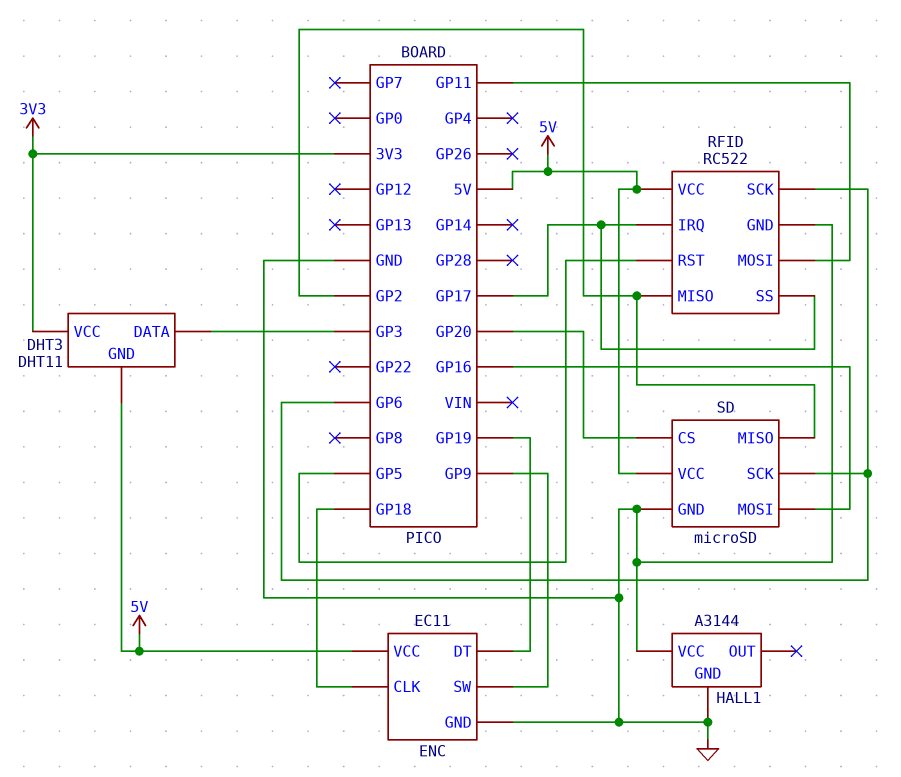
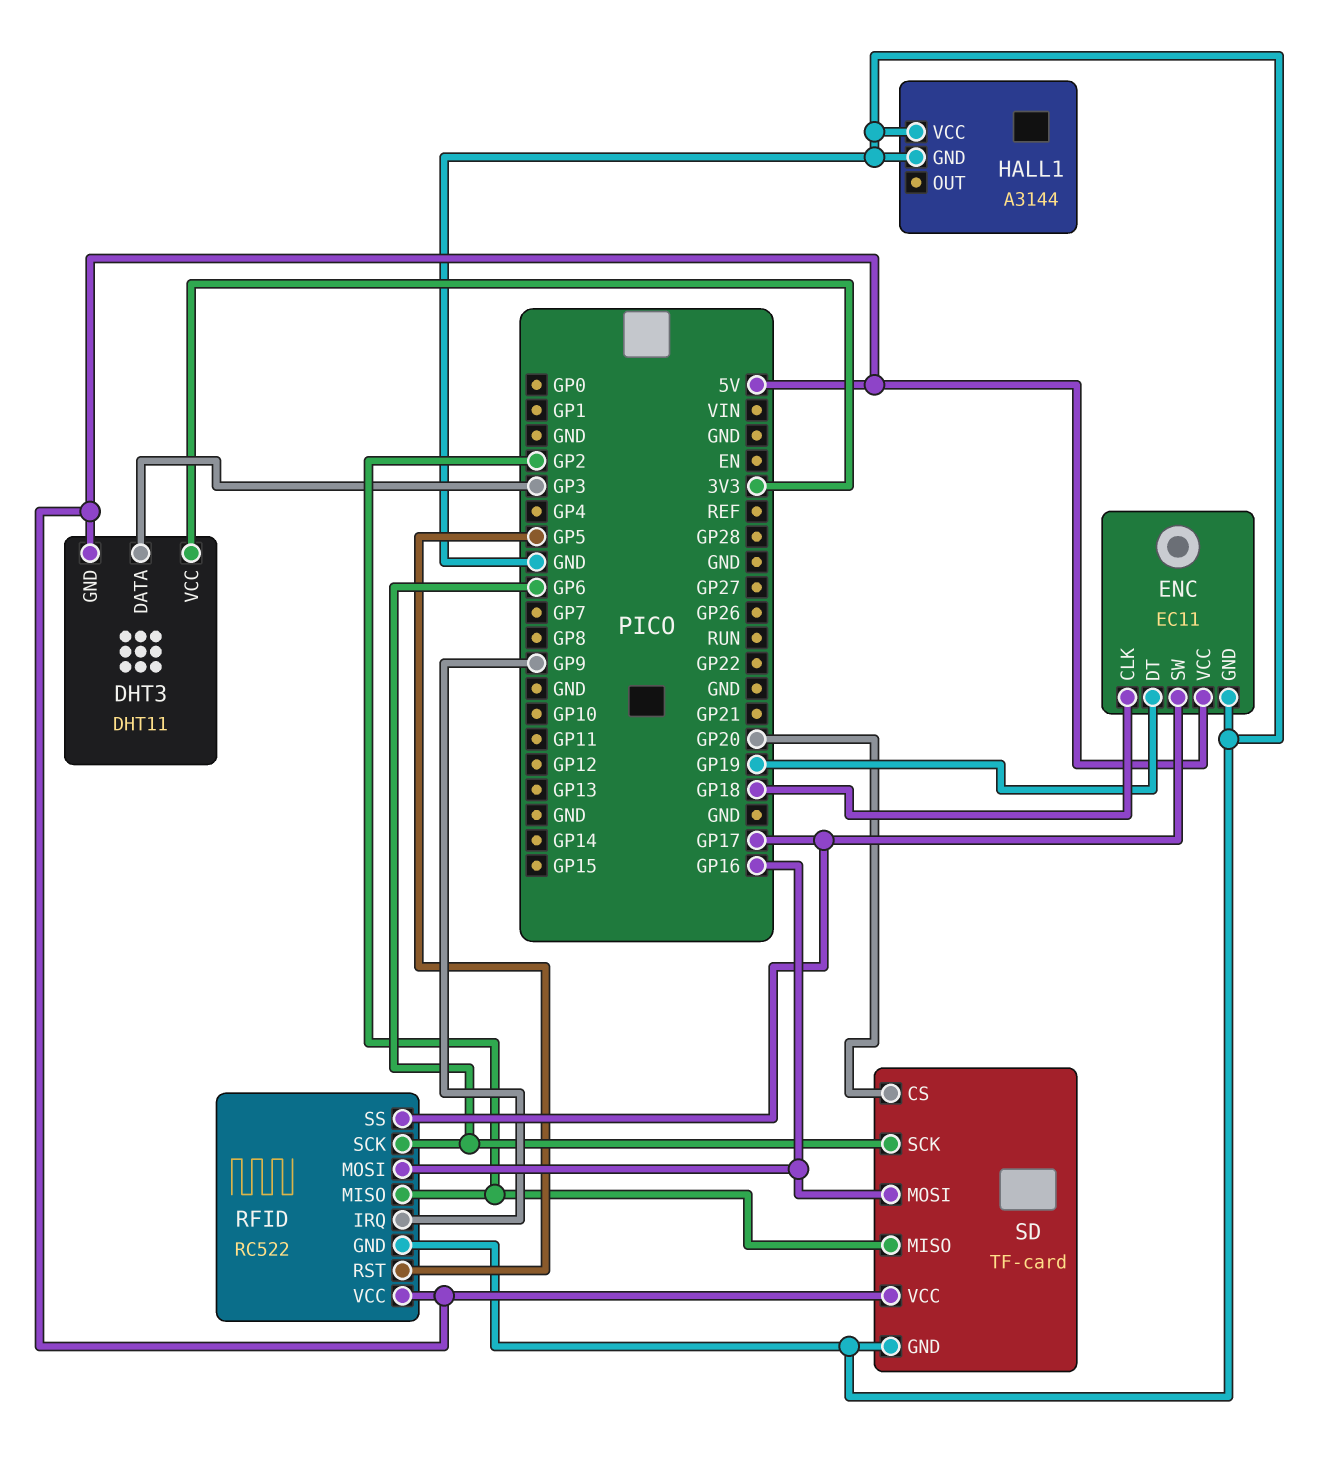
ENC pin SW: GP9 -> GP17
RFID pin IRQ: GP17 -> GP9
RFID pin MOSI: GP11 -> GP16
SD: microSD -> TF-card

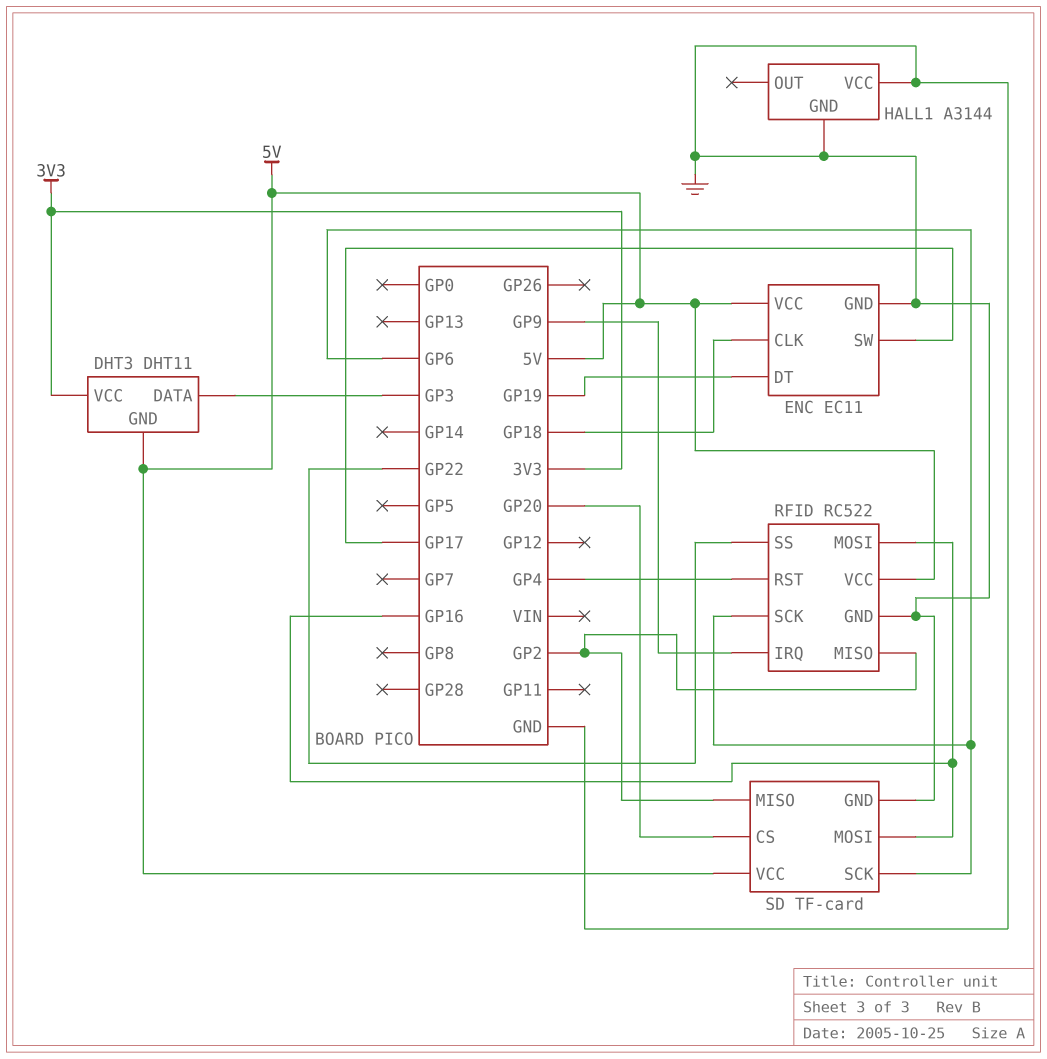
RFID pin RST: GP5 -> GP4
RFID pin SS: GP17 -> GP22

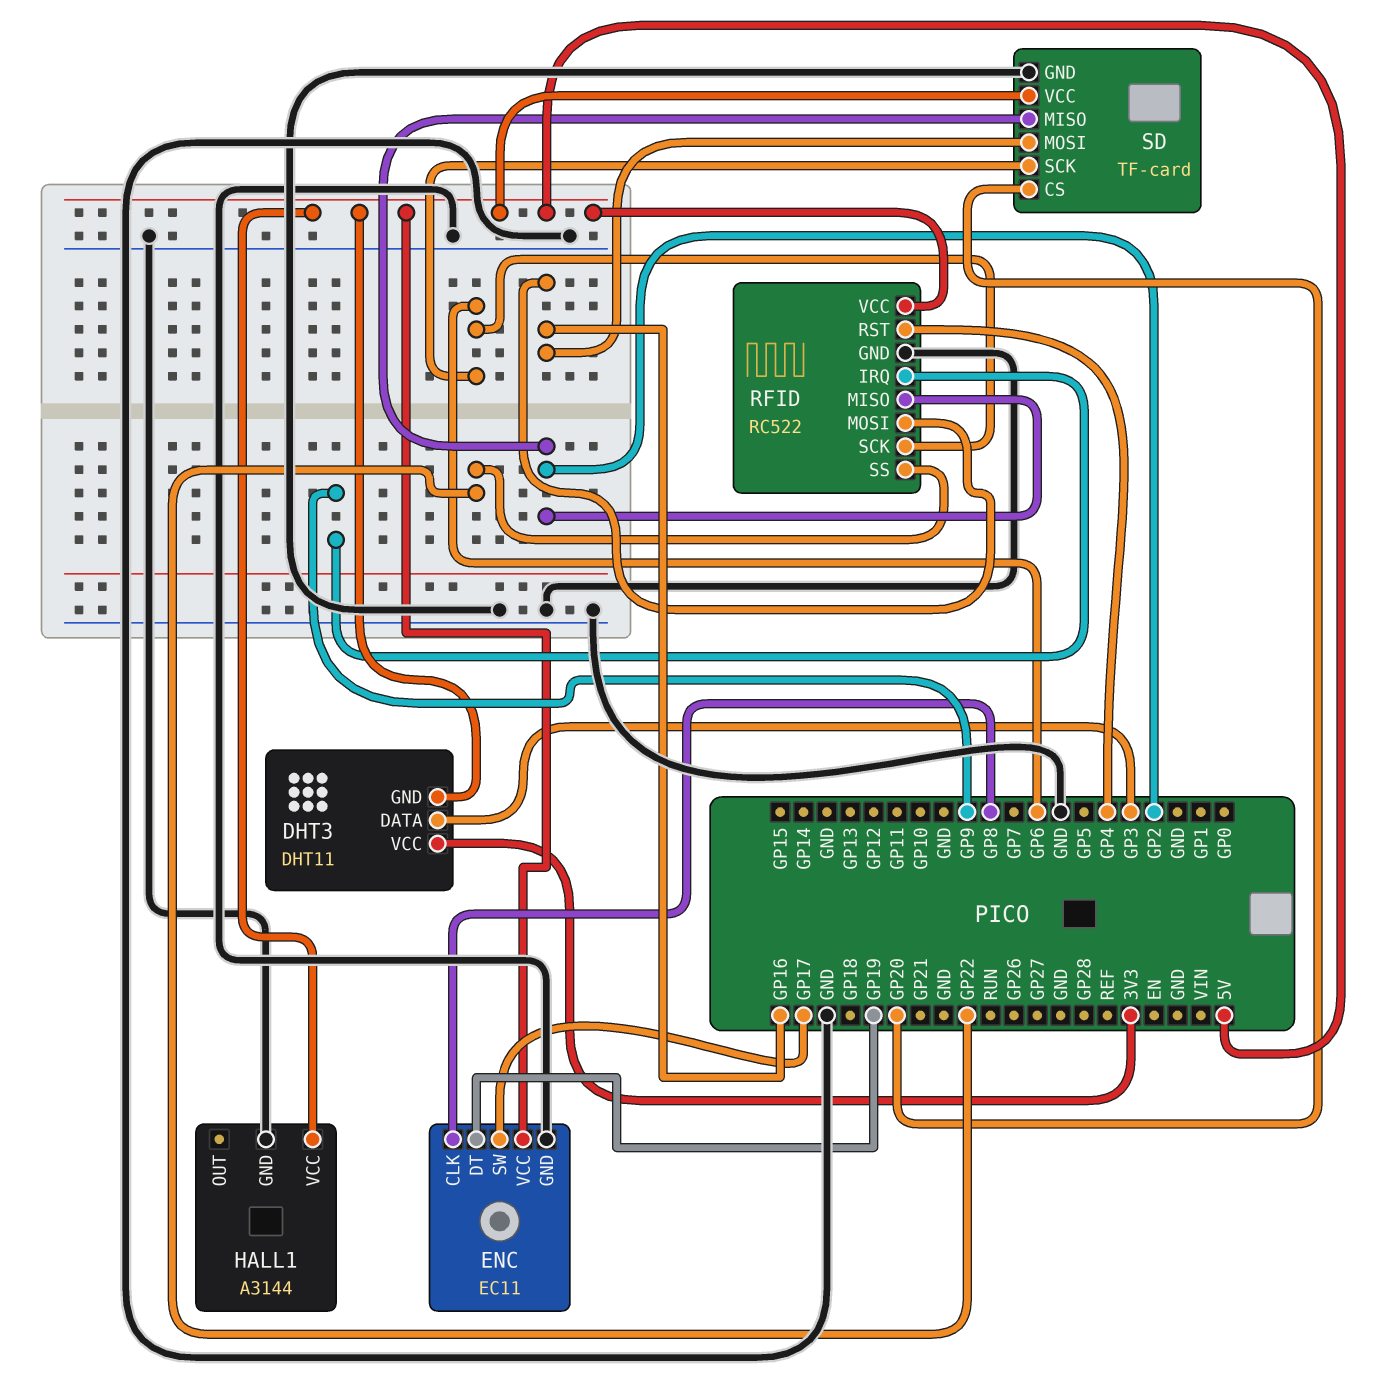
ENC pin CLK: GP18 -> GP8
HALL1 pin VCC: GND -> 5V

